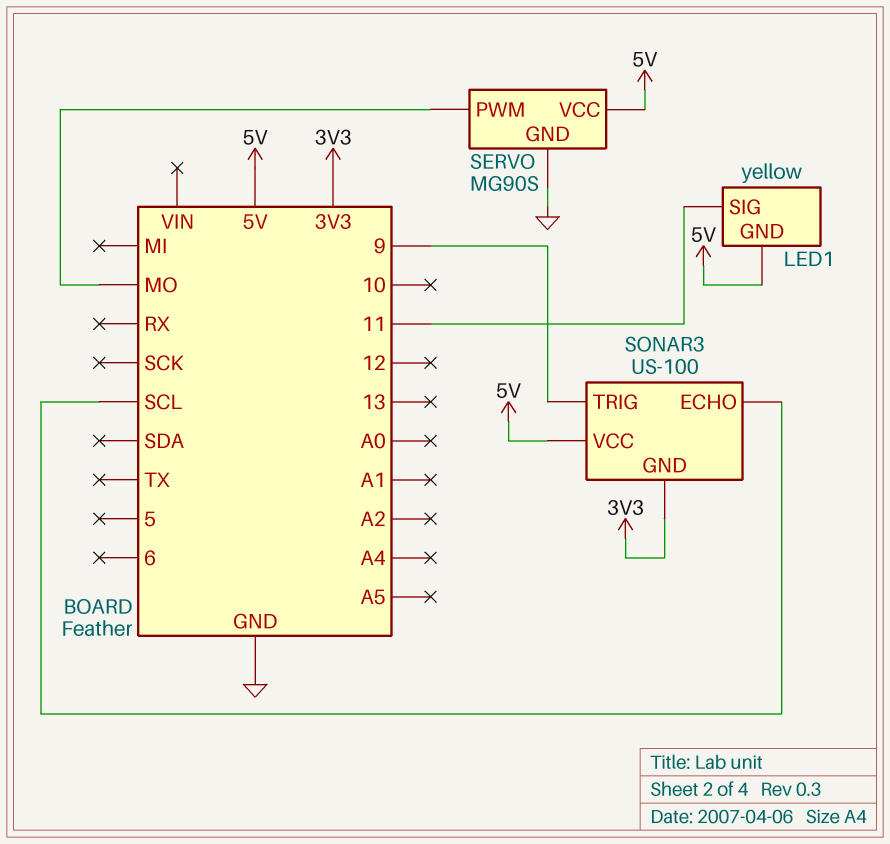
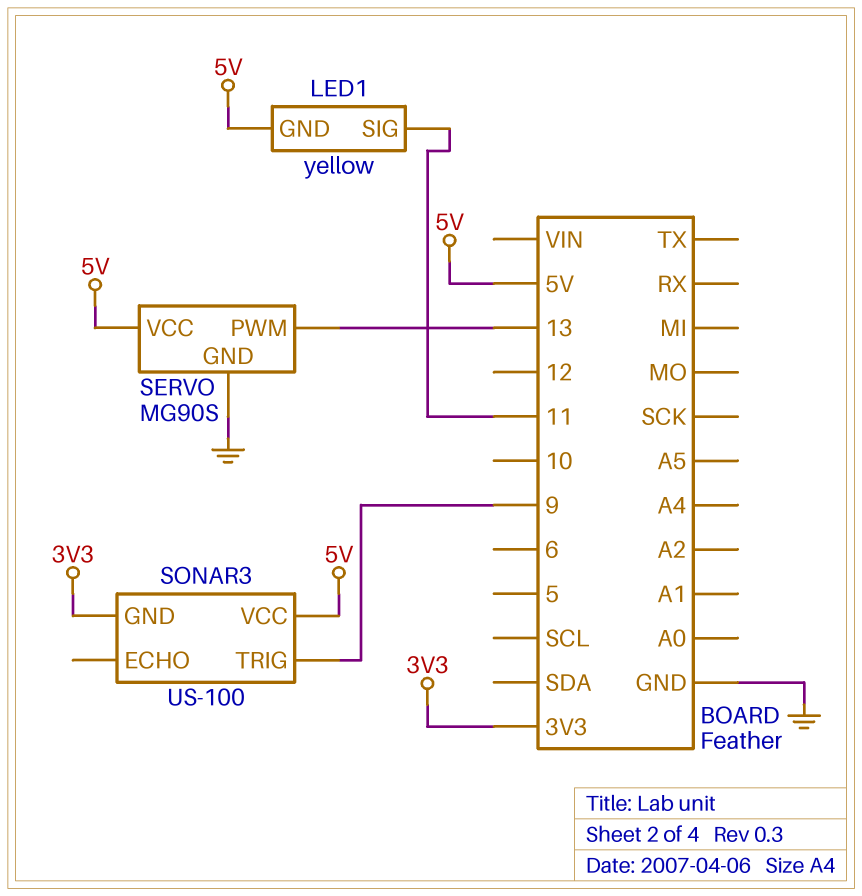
SERVO pin PWM: MO -> 13
SONAR3 pin ECHO: SCL -> none

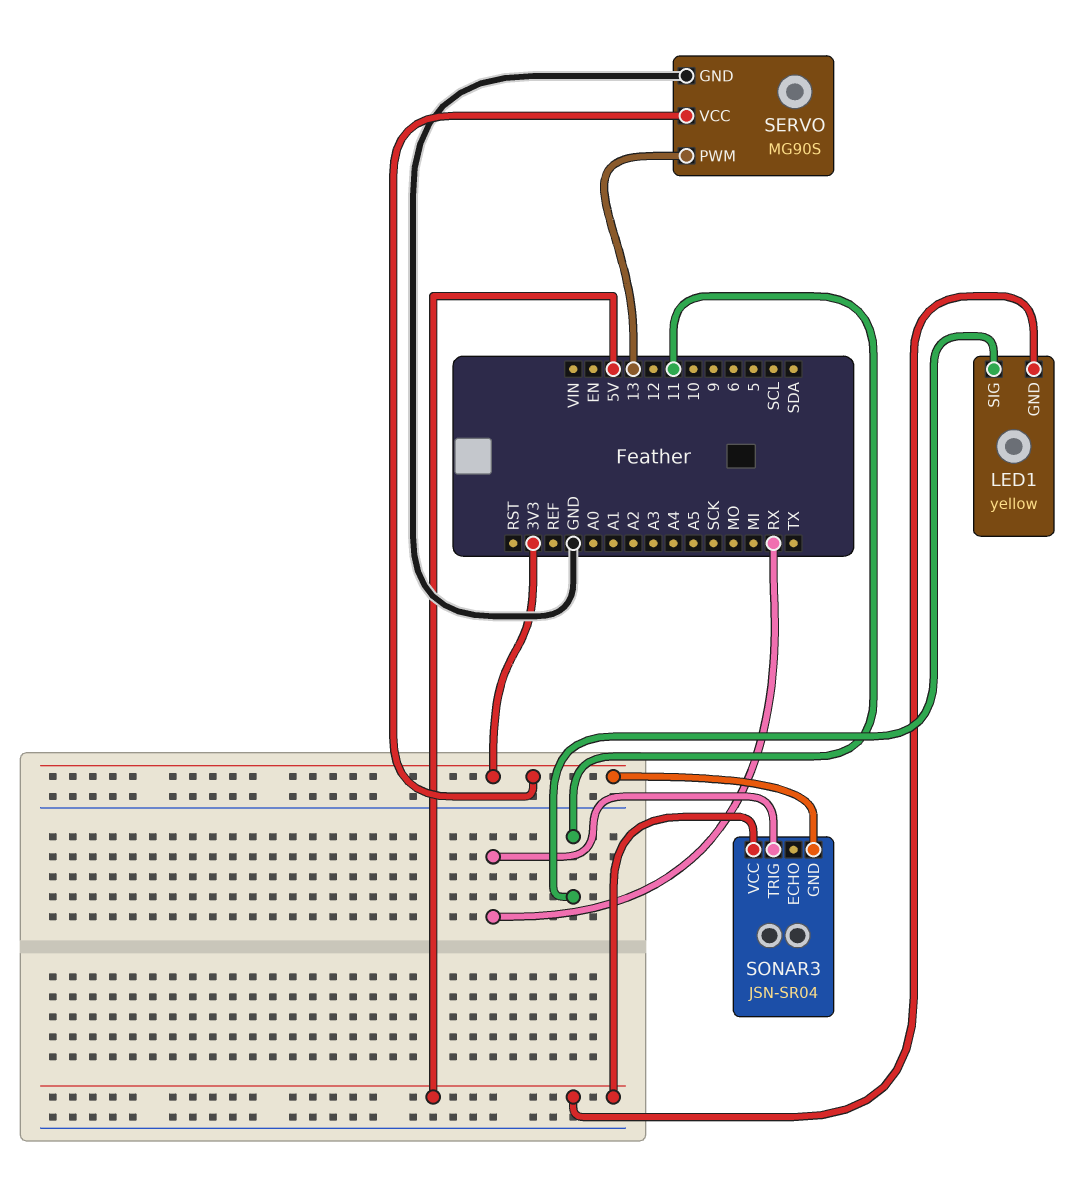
SERVO pin VCC: 5V -> 3V3
SONAR3: US-100 -> JSN-SR04
SONAR3 pin TRIG: 9 -> RX

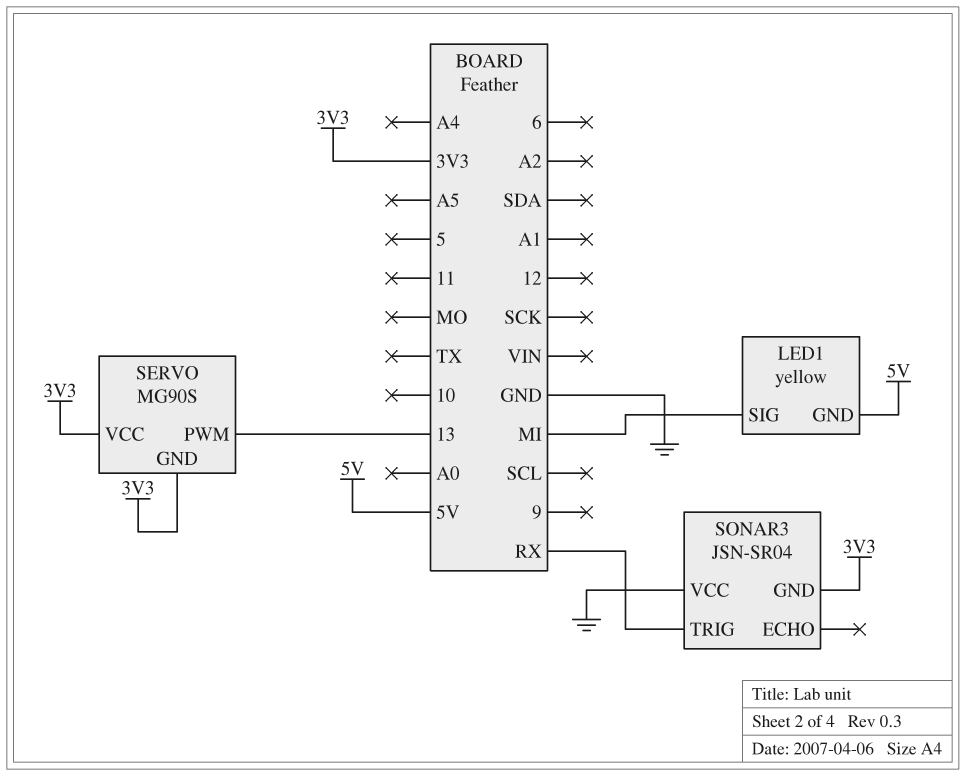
LED1 pin SIG: 11 -> MI
SERVO pin GND: GND -> 3V3
SONAR3 pin VCC: 5V -> GND

